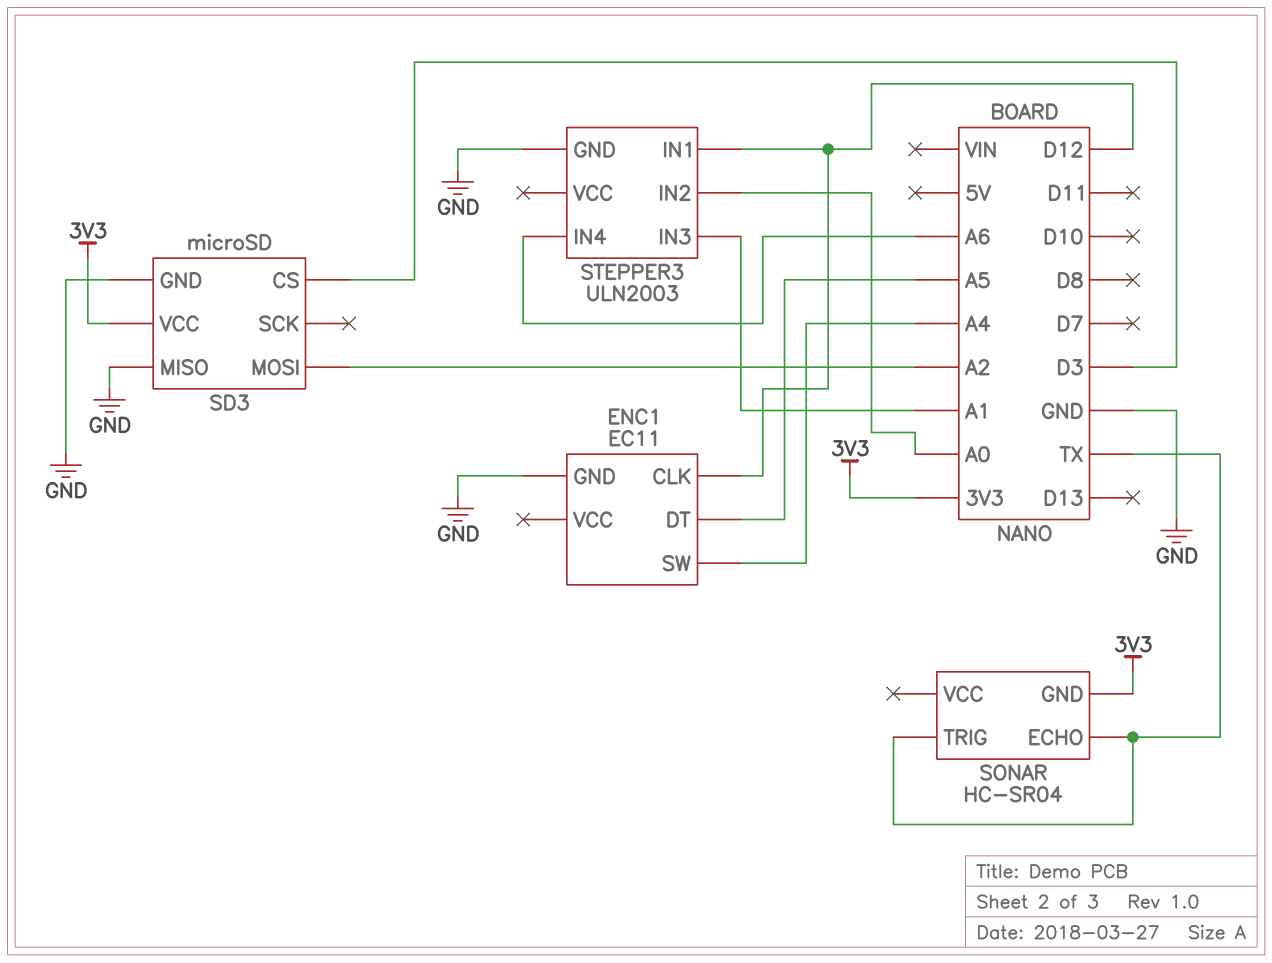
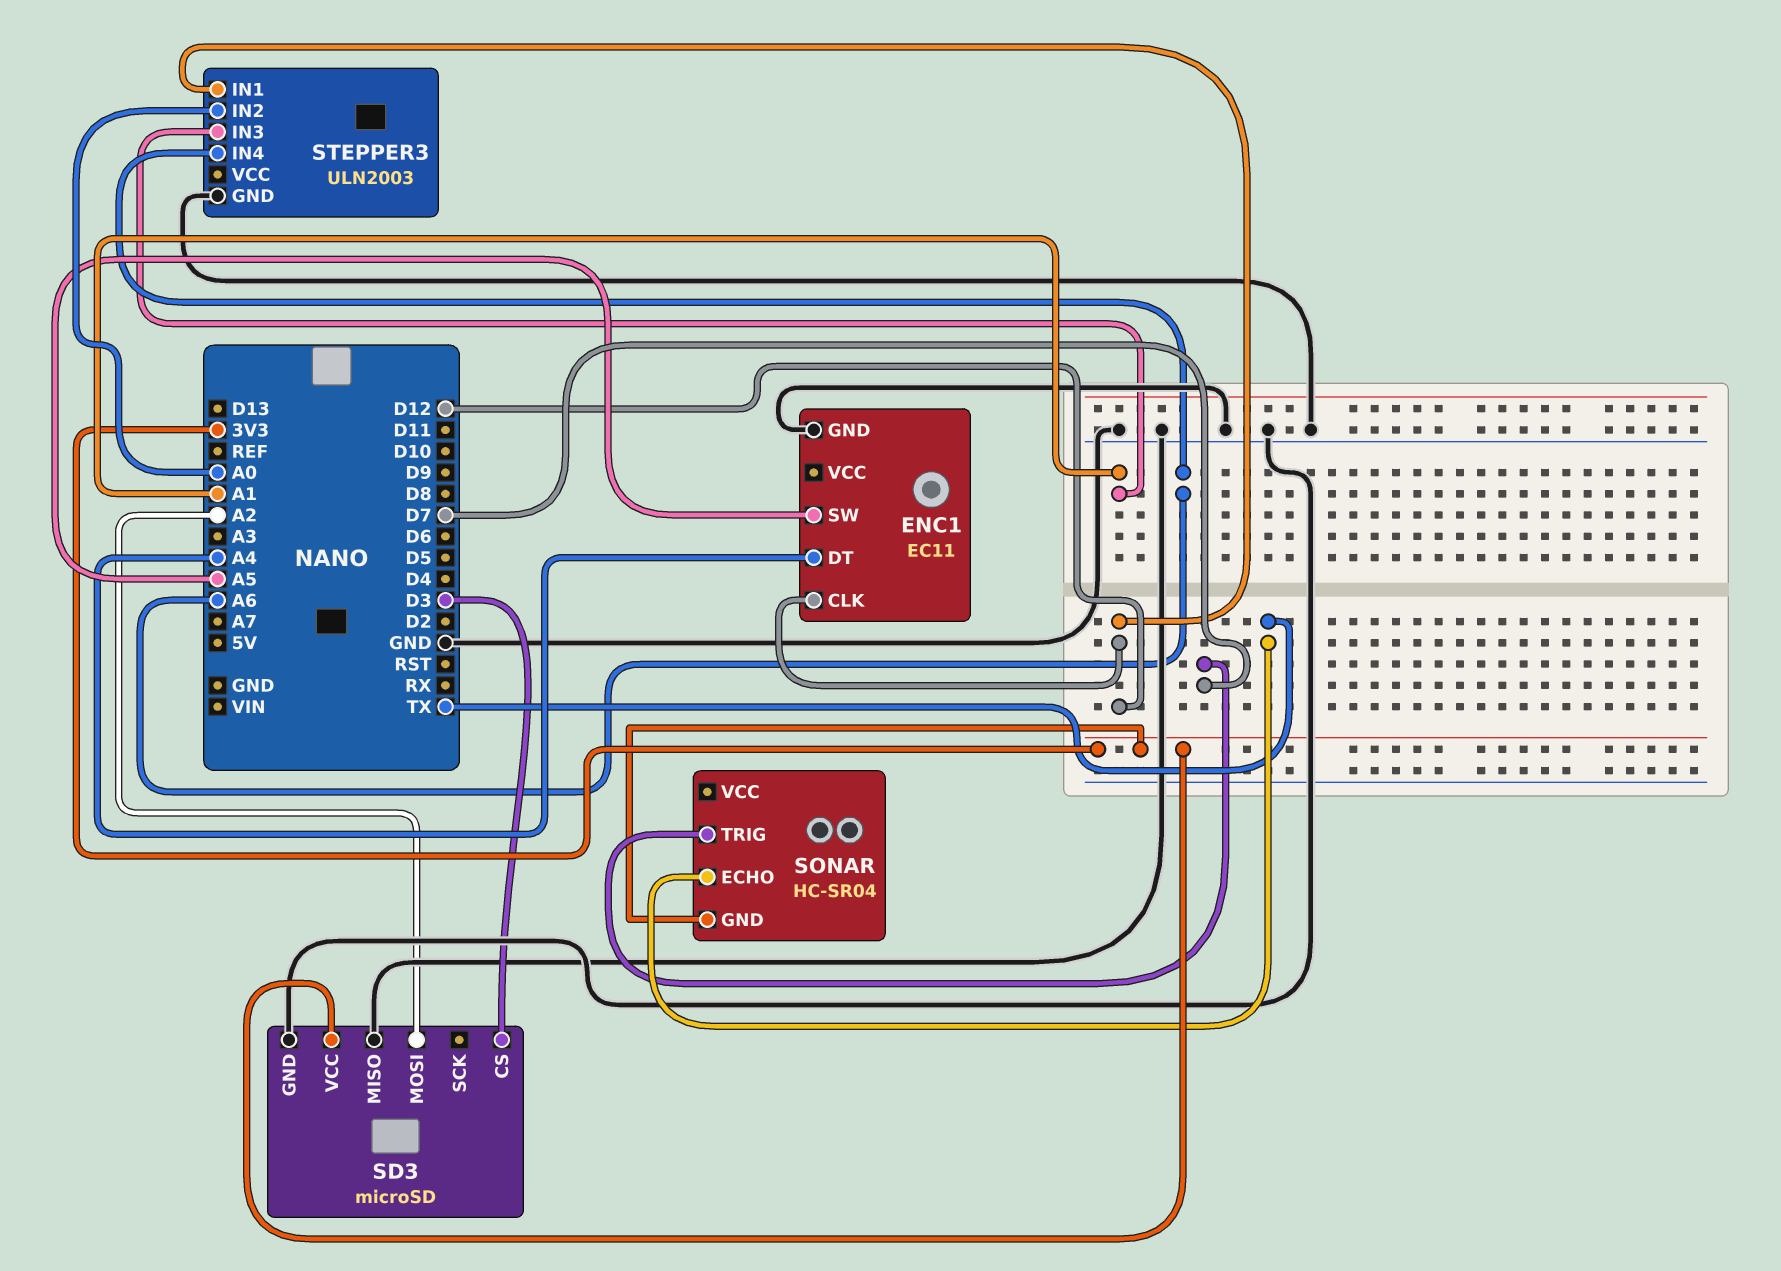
ENC1 pin DT: A5 -> A4
ENC1 pin SW: A4 -> A5
SONAR pin TRIG: TX -> D7

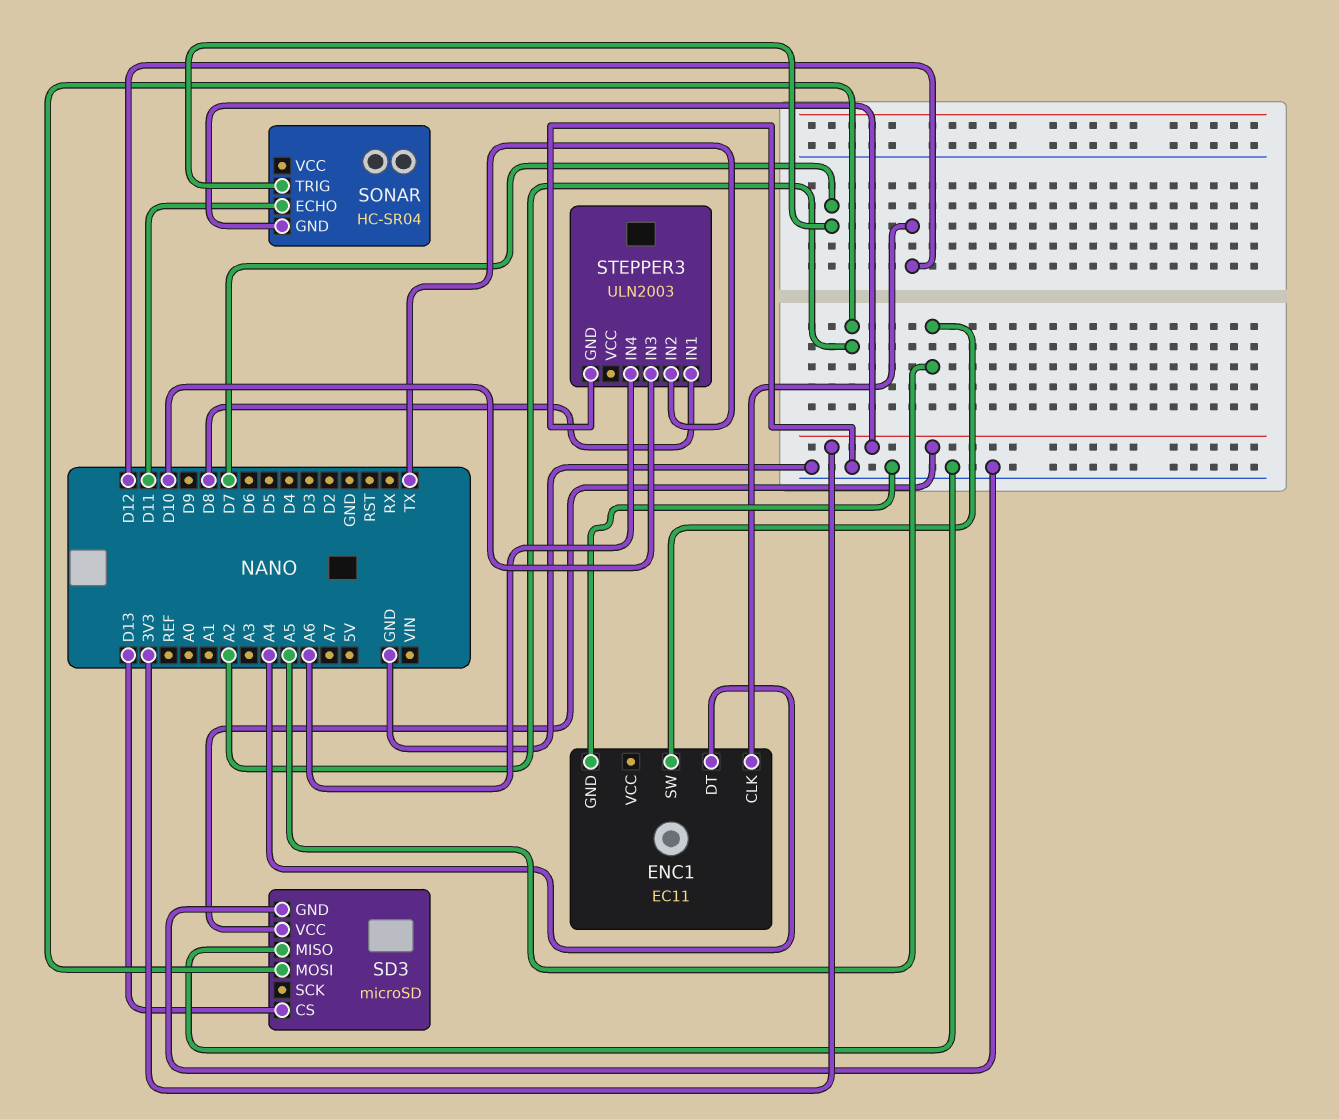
SD3 pin CS: D3 -> D13
SONAR pin ECHO: TX -> D11
STEPPER3 pin IN1: D12 -> D8
STEPPER3 pin IN2: A0 -> TX
STEPPER3 pin IN3: A1 -> D10

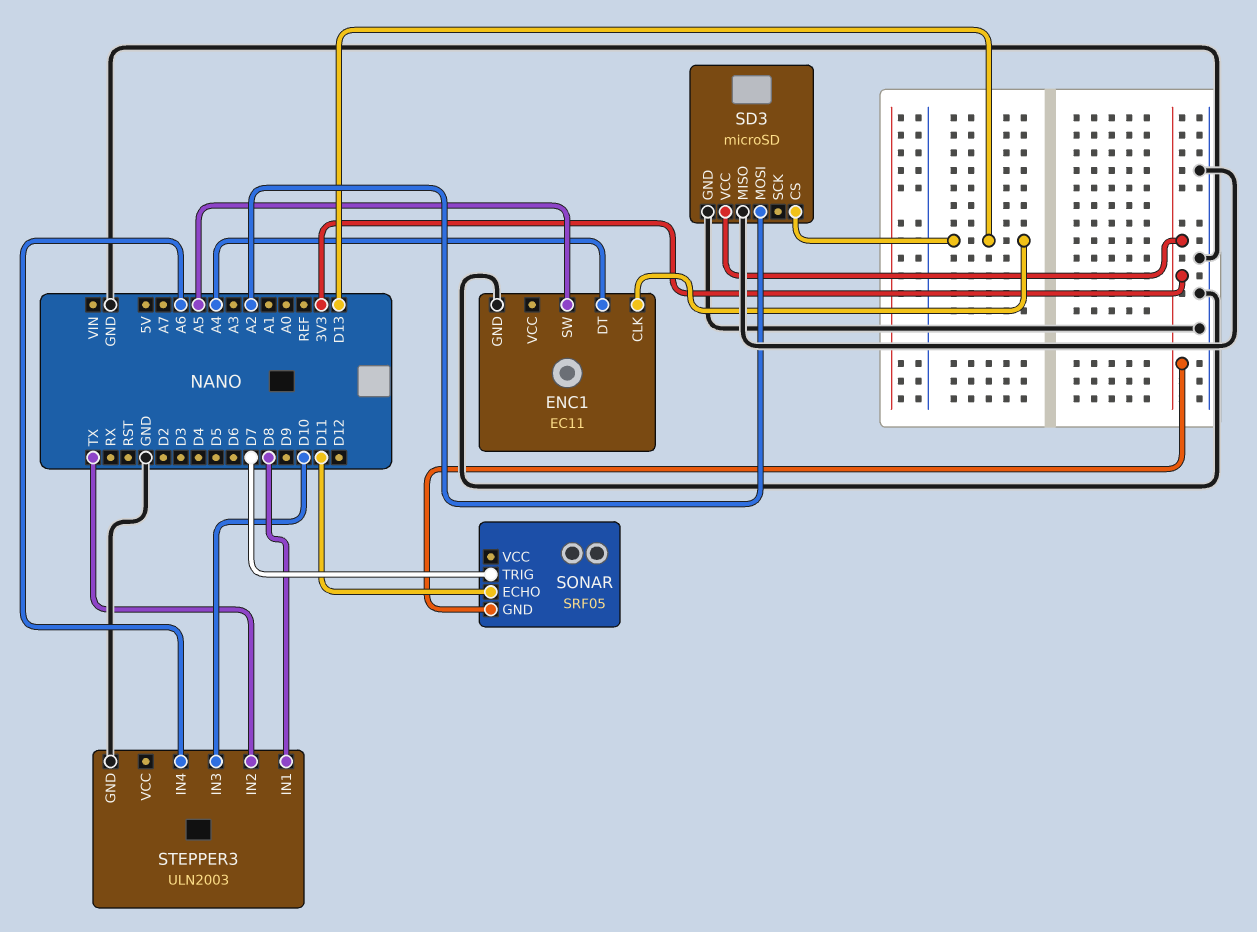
ENC1 pin CLK: D12 -> D13
SONAR: HC-SR04 -> SRF05

